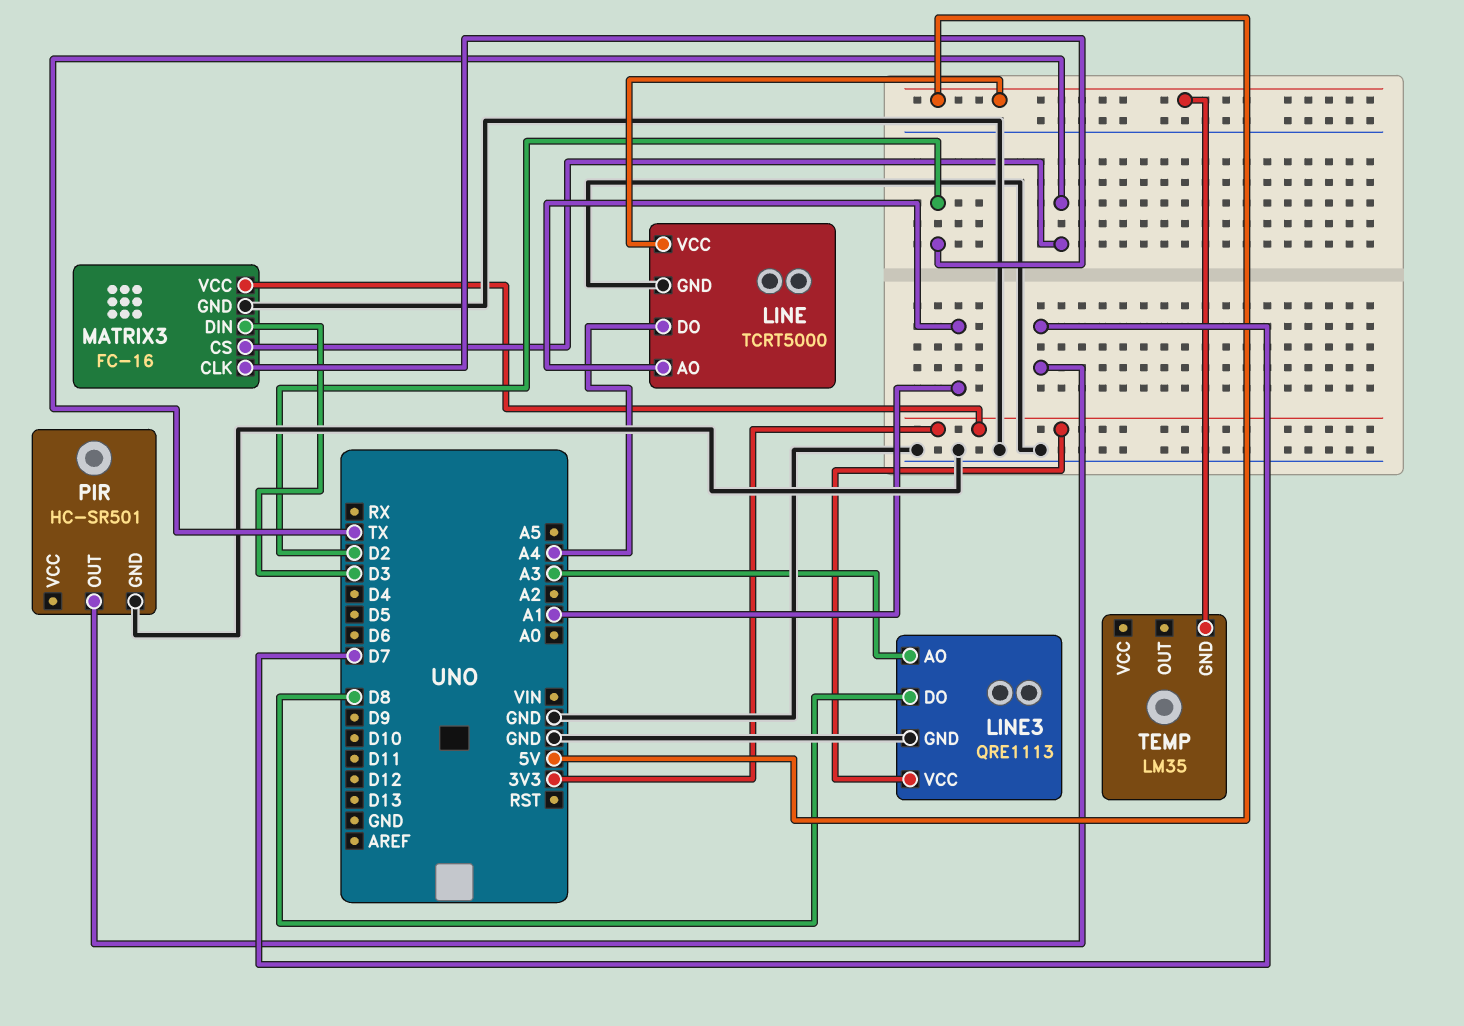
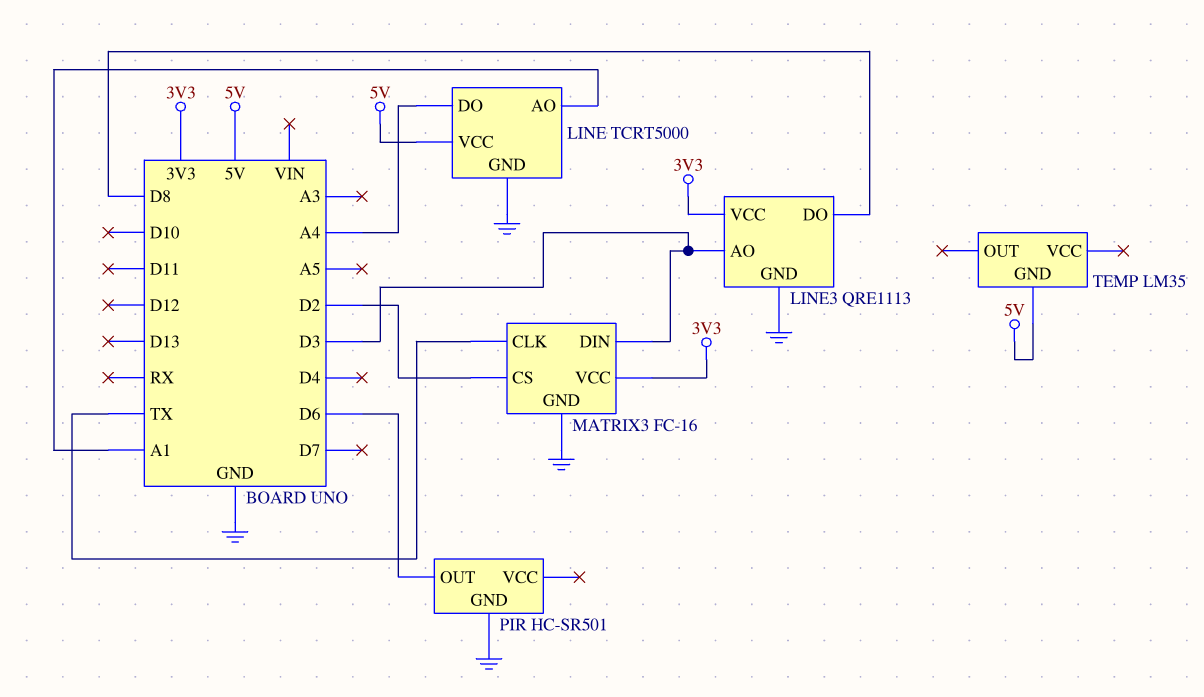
LINE3 pin AO: A3 -> D3
MATRIX3 pin CLK: D2 -> TX
MATRIX3 pin CS: TX -> D2
PIR pin OUT: D7 -> D6

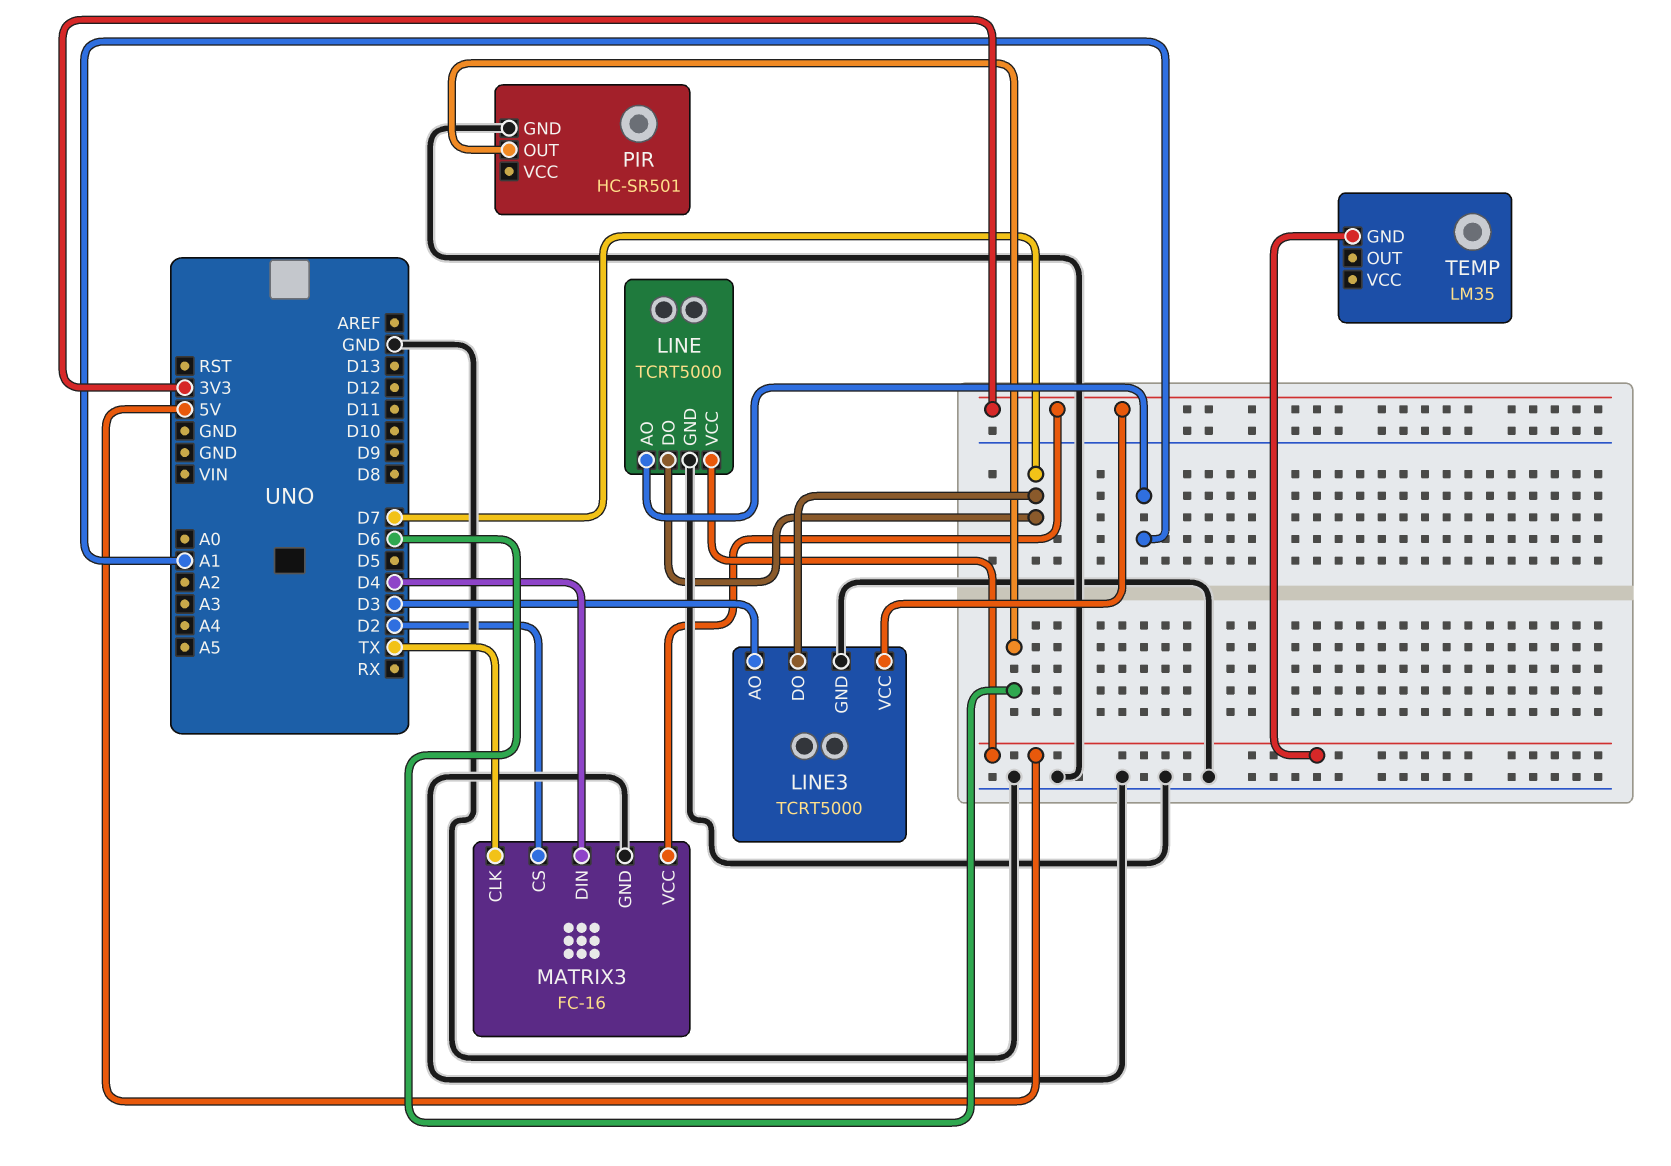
LINE pin DO: A4 -> D7
LINE3: QRE1113 -> TCRT5000
LINE3 pin DO: D8 -> D7
MATRIX3 pin DIN: D3 -> D4

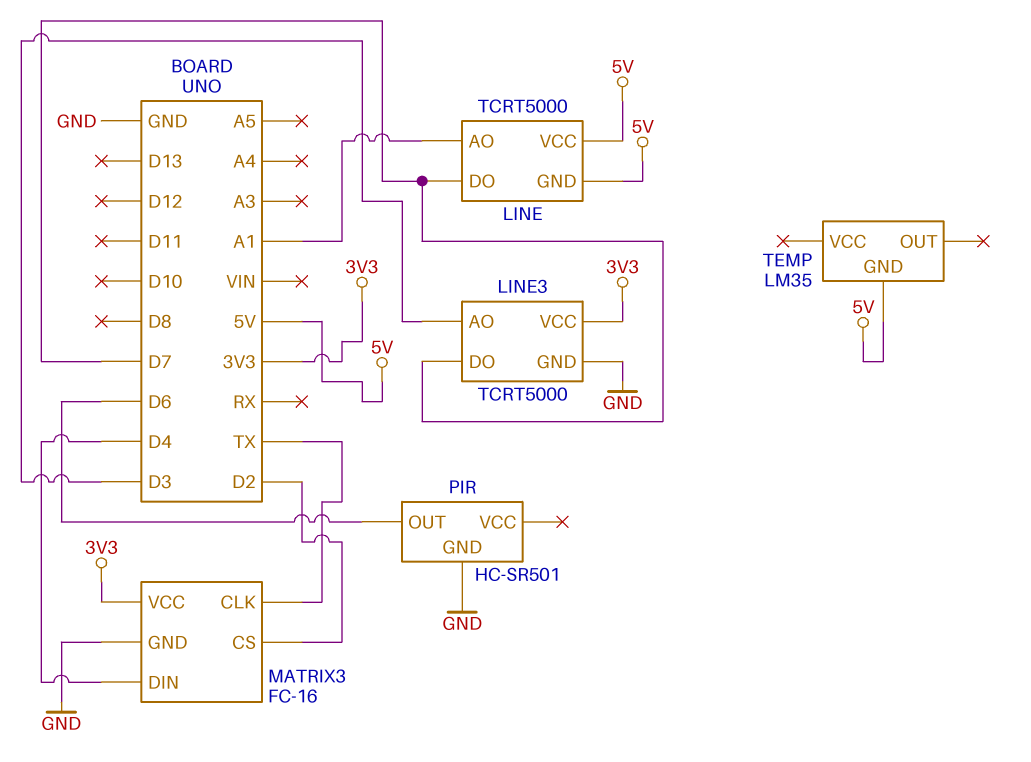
LINE pin GND: GND -> 5V

